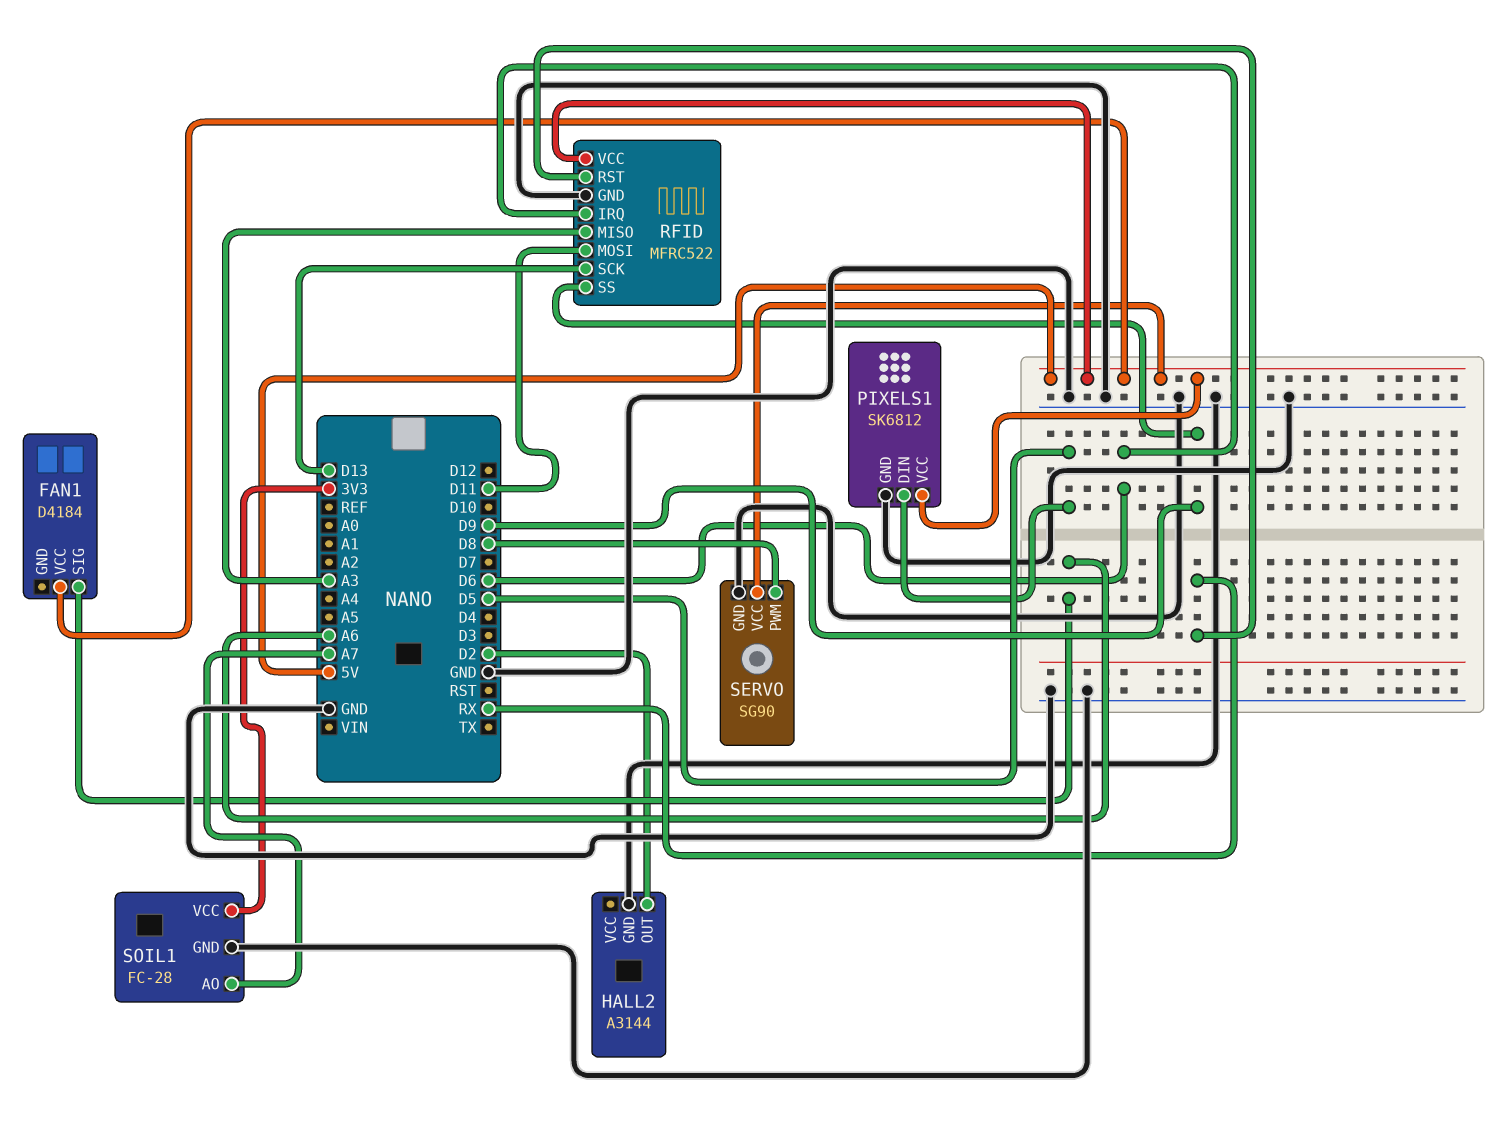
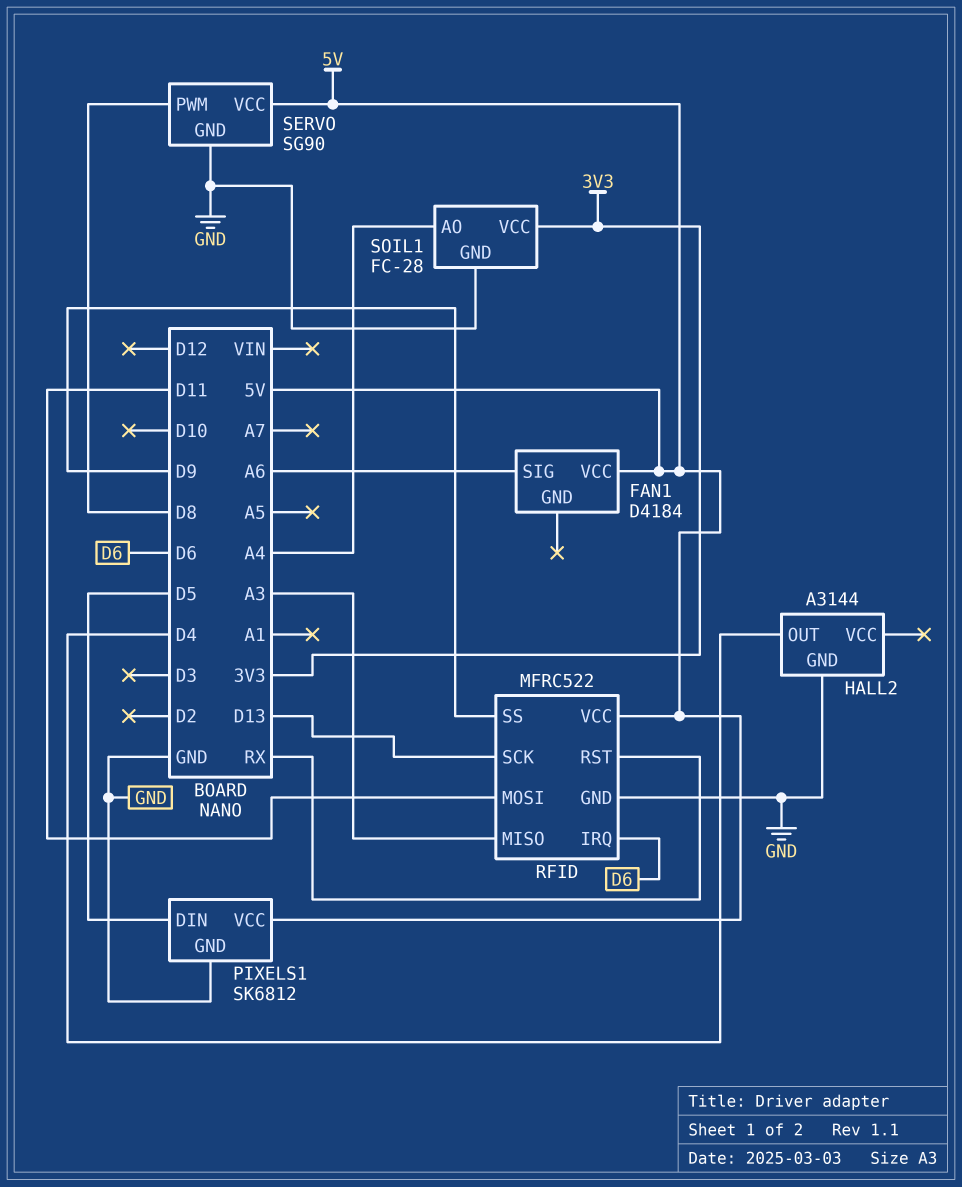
HALL2 pin OUT: D2 -> D4
SOIL1 pin AO: A7 -> A4

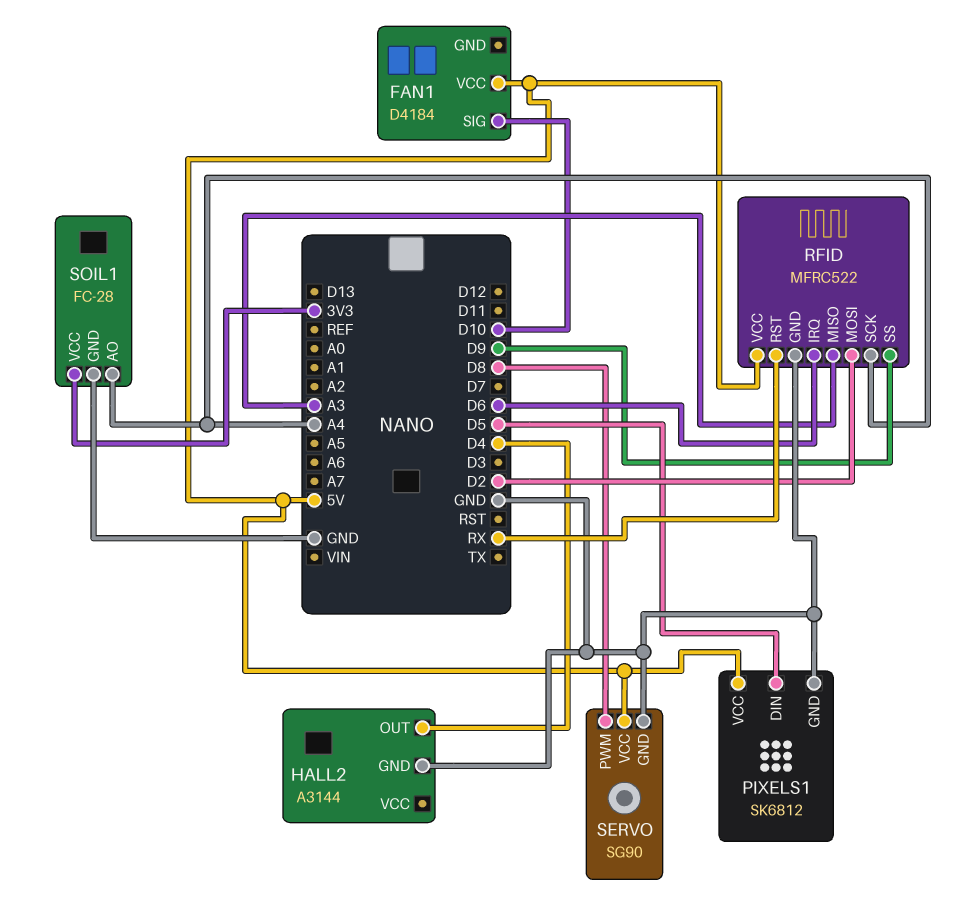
FAN1 pin SIG: A6 -> D10
RFID pin MOSI: D11 -> D2
RFID pin SCK: D13 -> A4

